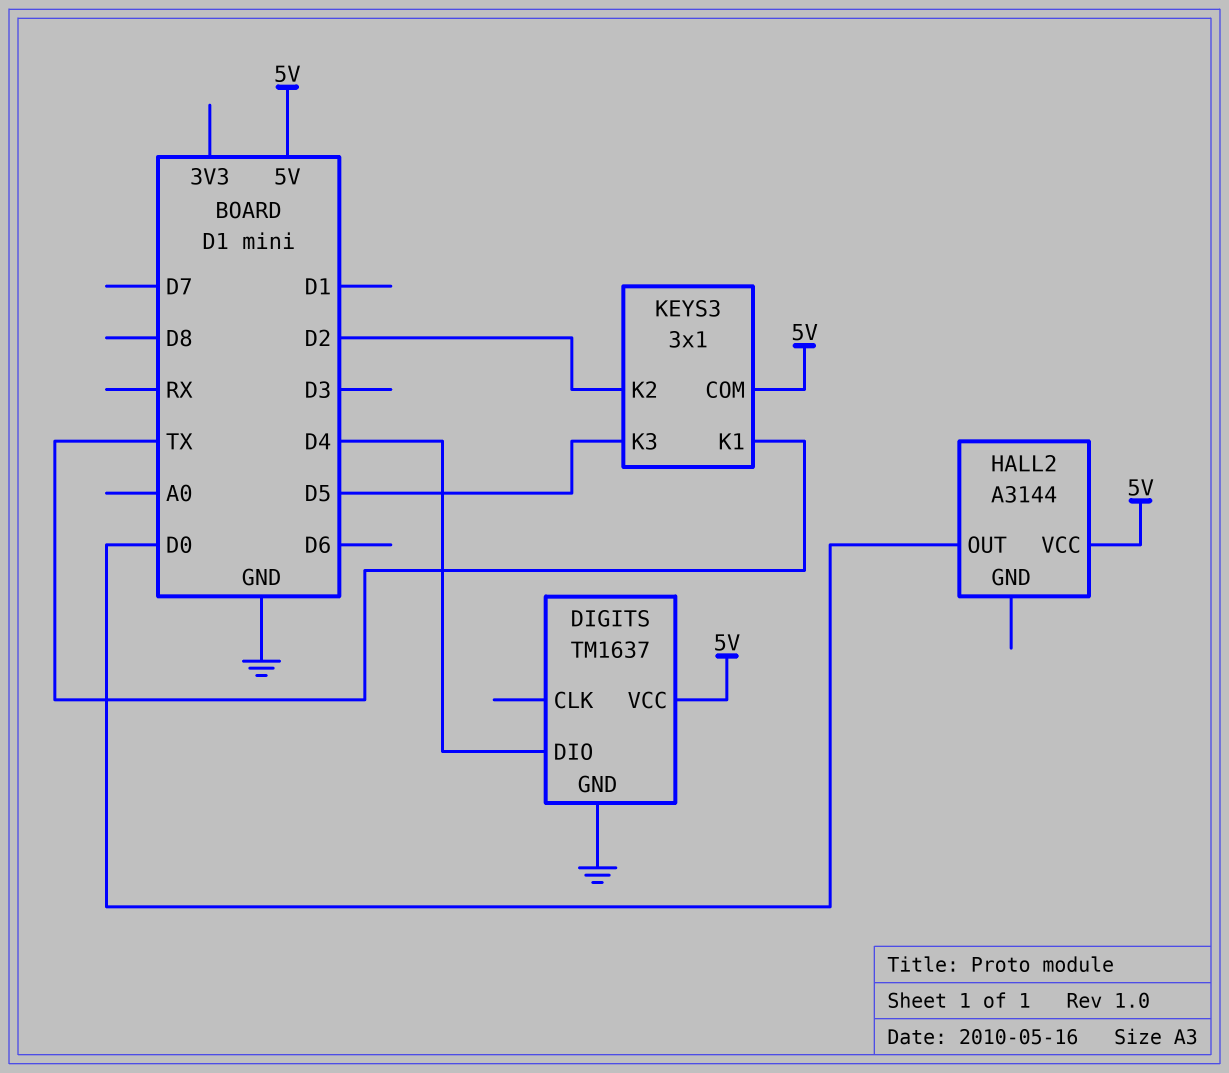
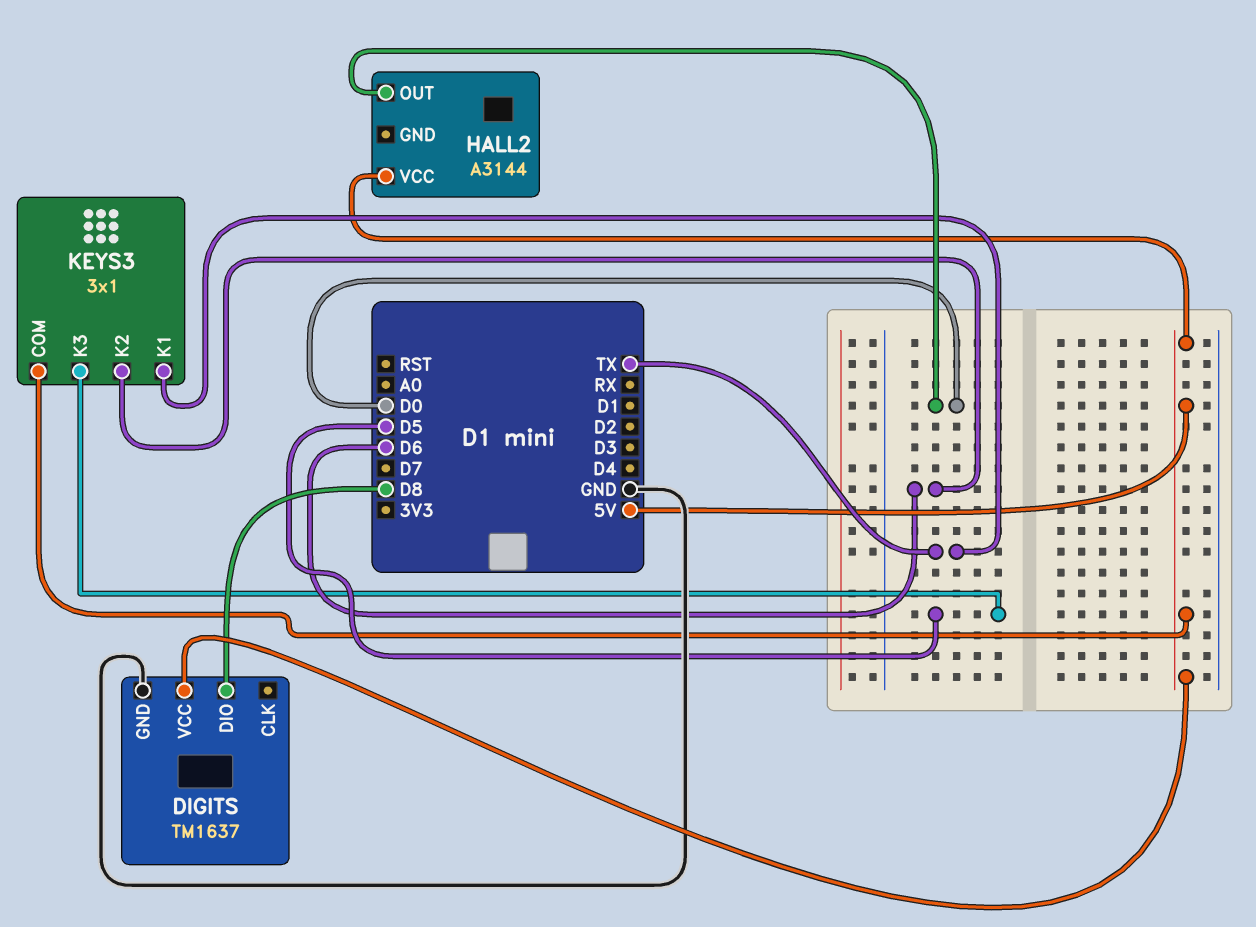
DIGITS pin DIO: D4 -> D8
KEYS3 pin K2: D2 -> D6

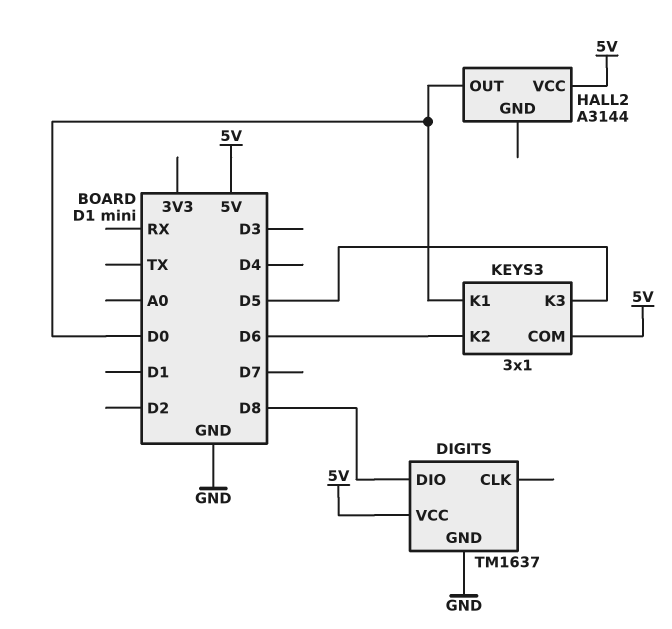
KEYS3 pin K1: TX -> D0

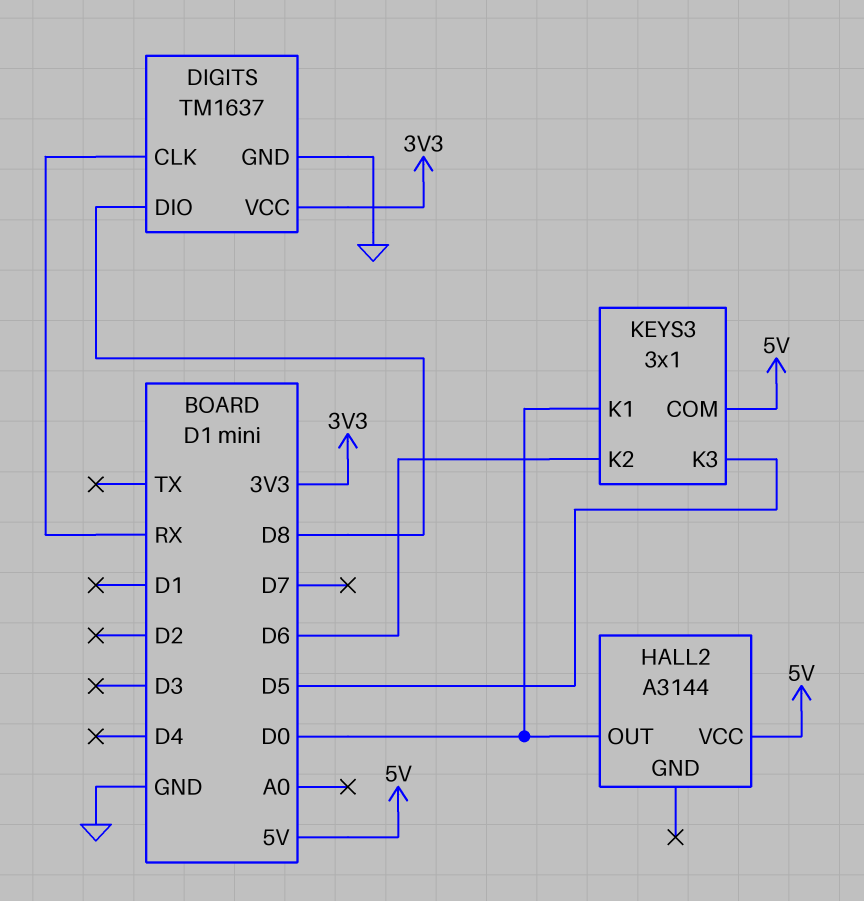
DIGITS pin CLK: none -> RX
DIGITS pin VCC: 5V -> 3V3

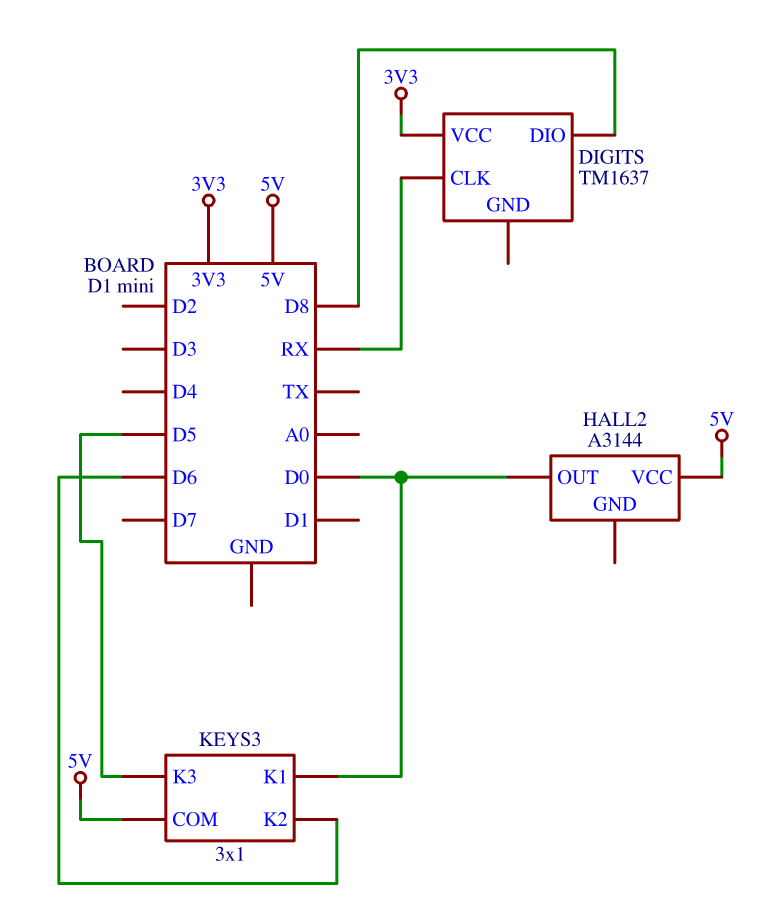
DIGITS pin GND: GND -> none

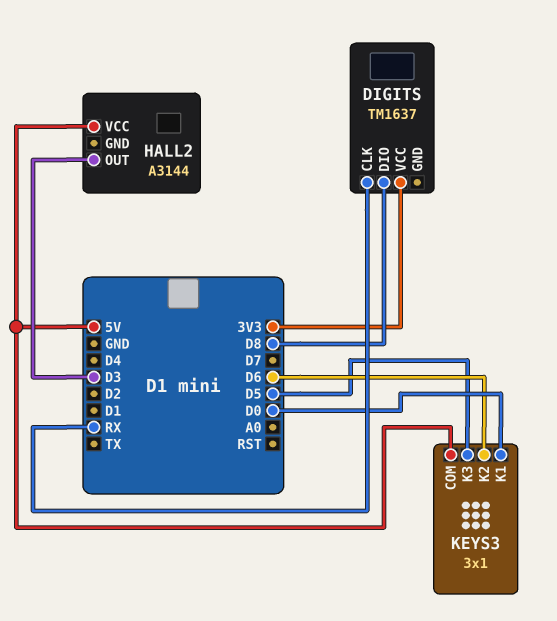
HALL2 pin OUT: D0 -> D3

